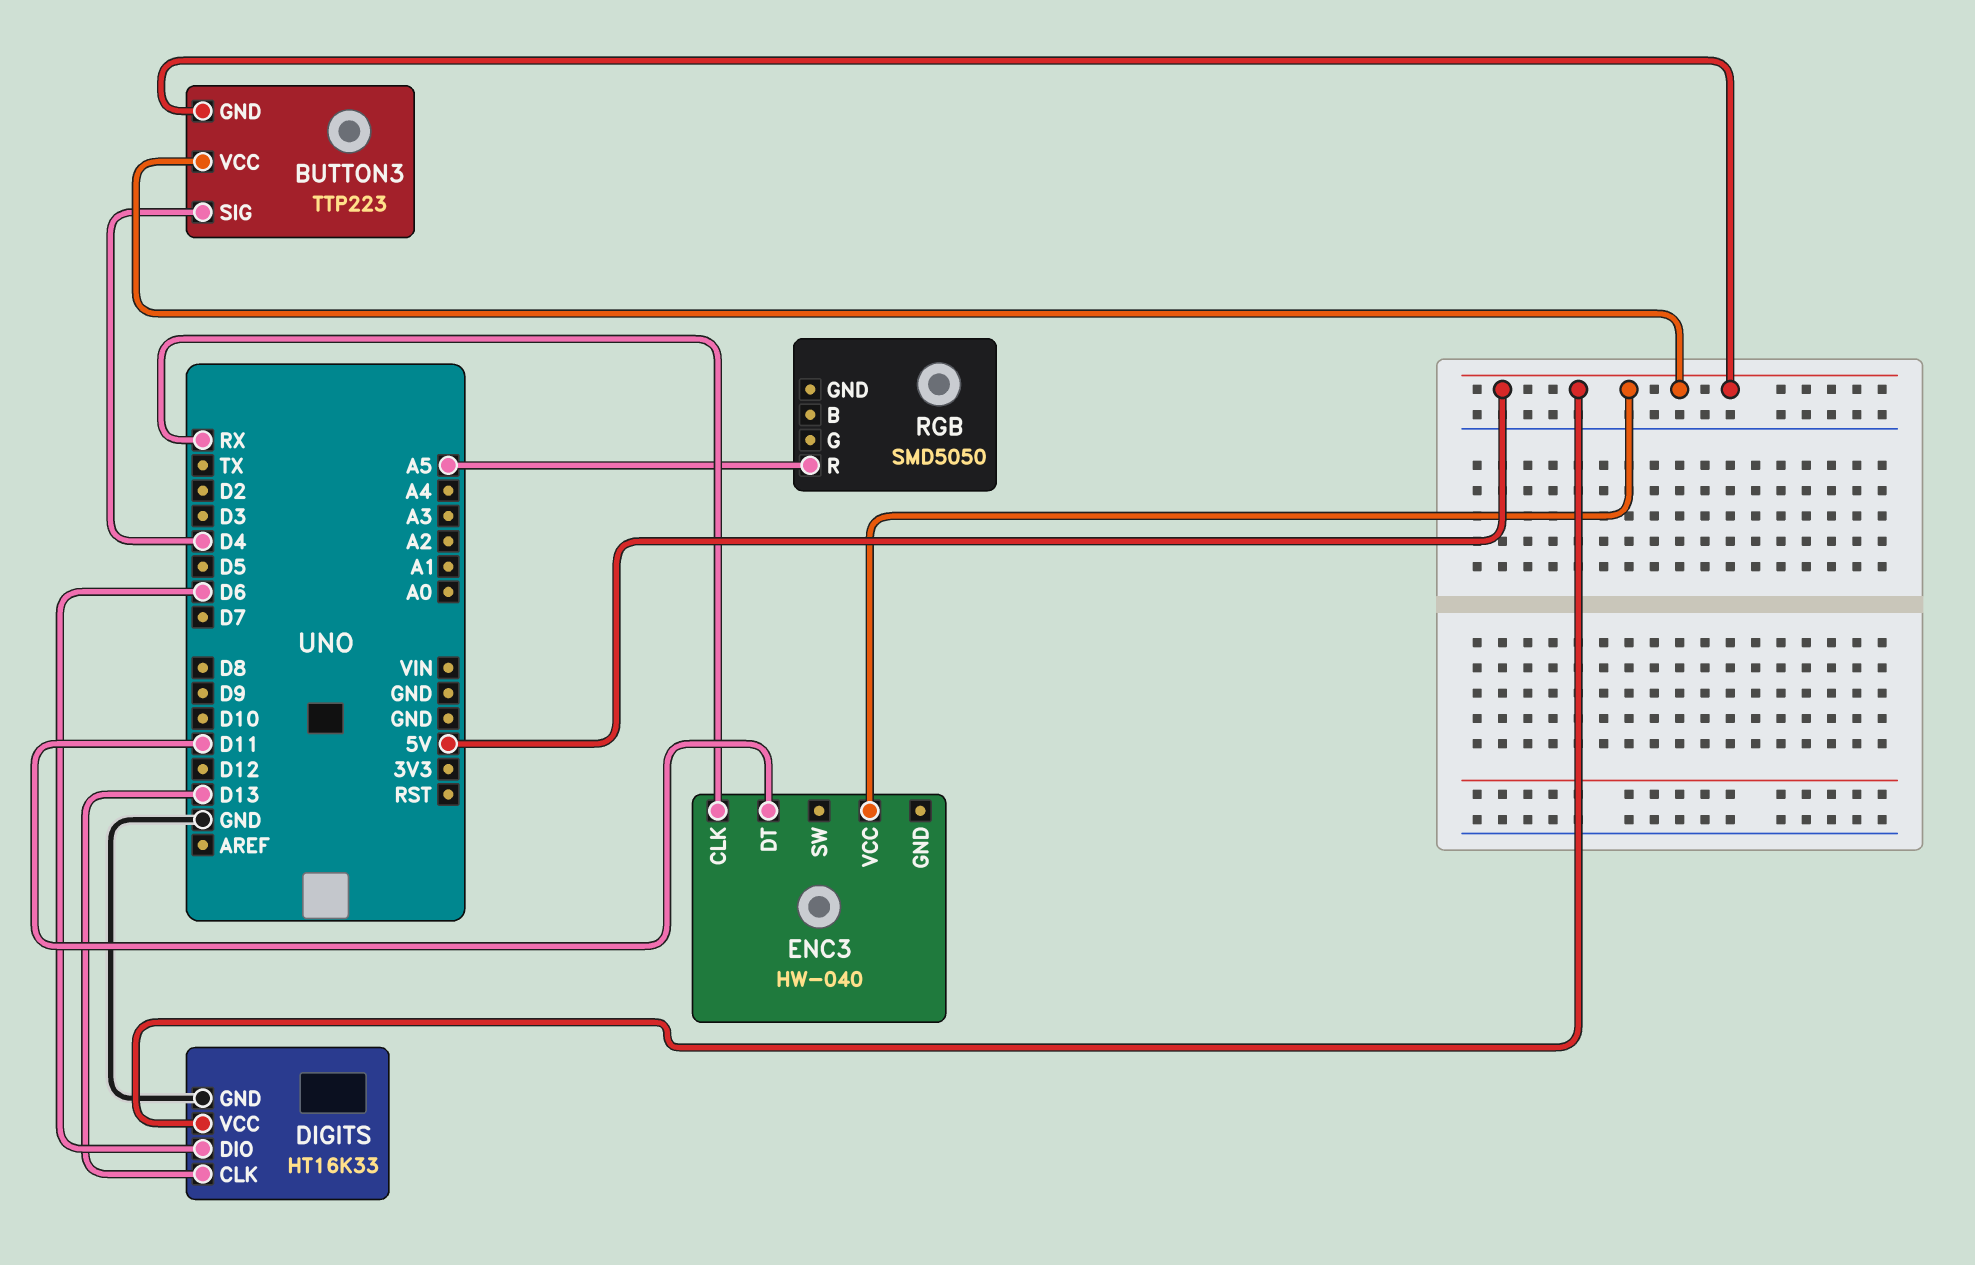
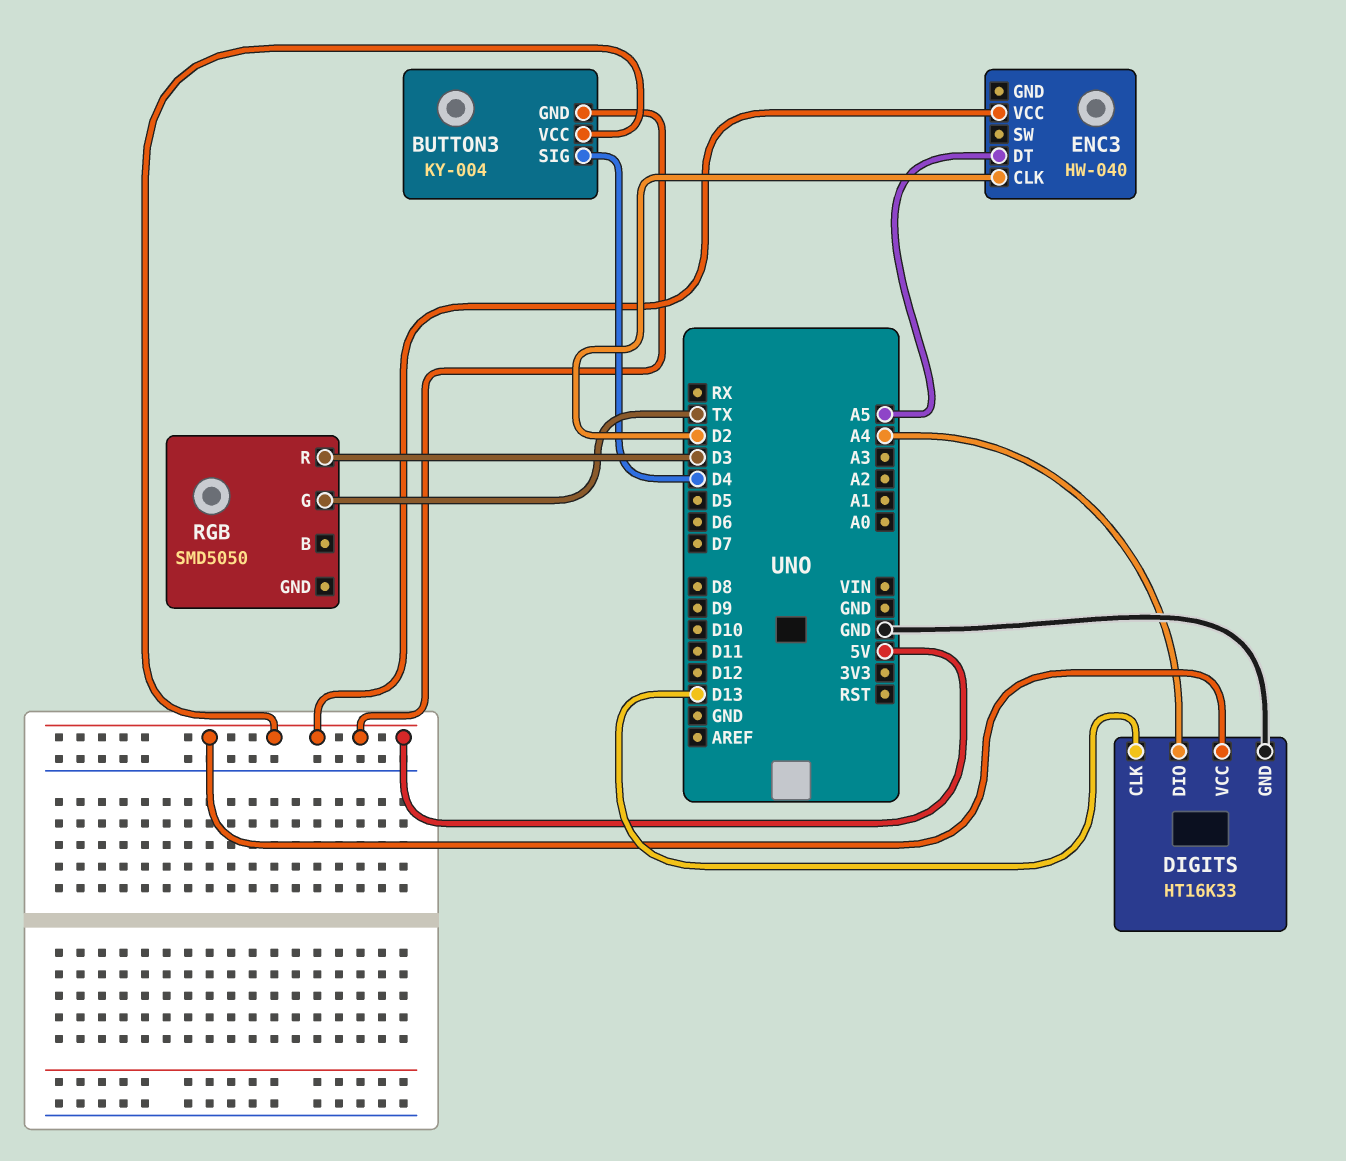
BUTTON3: TTP223 -> KY-004
DIGITS pin DIO: D6 -> A4
ENC3 pin CLK: RX -> D2
ENC3 pin DT: D11 -> A5
RGB pin G: none -> TX
RGB pin R: A5 -> D3

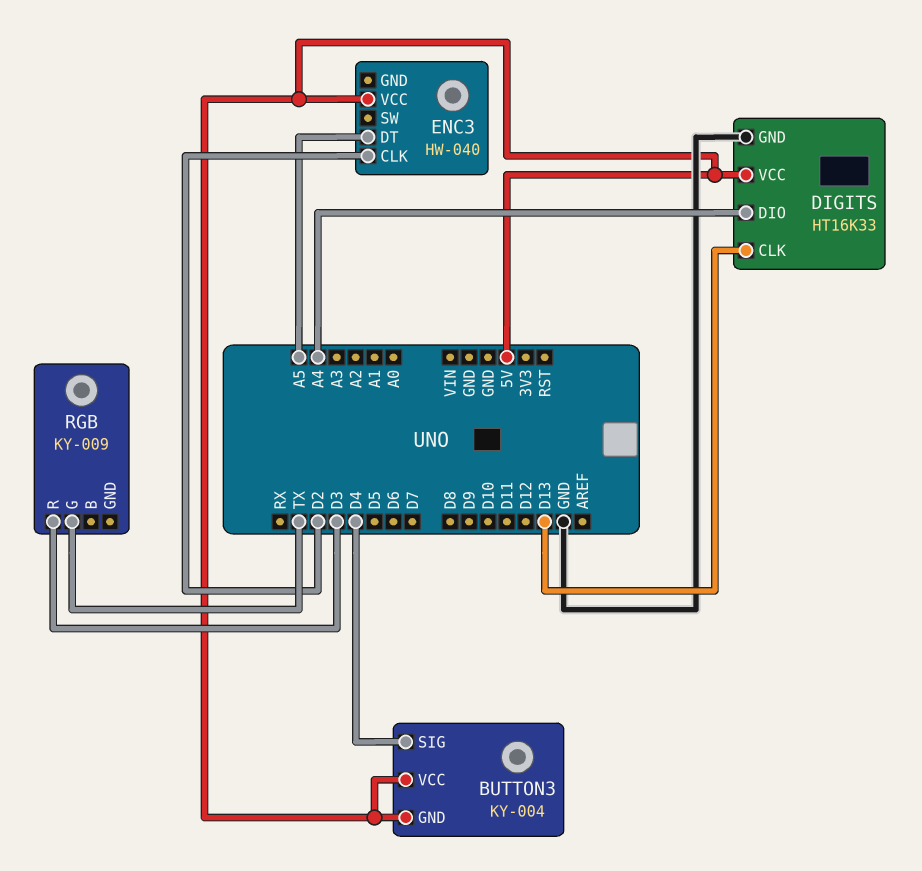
RGB: SMD5050 -> KY-009

